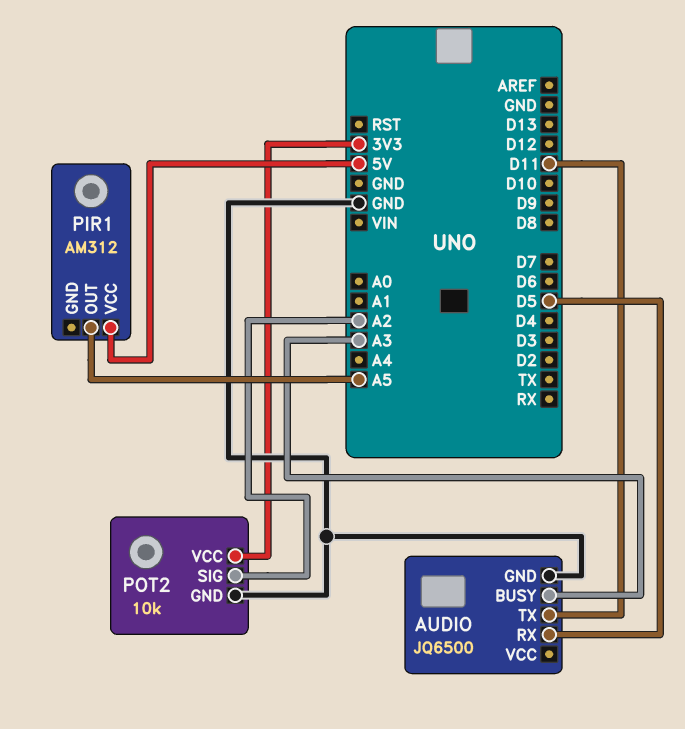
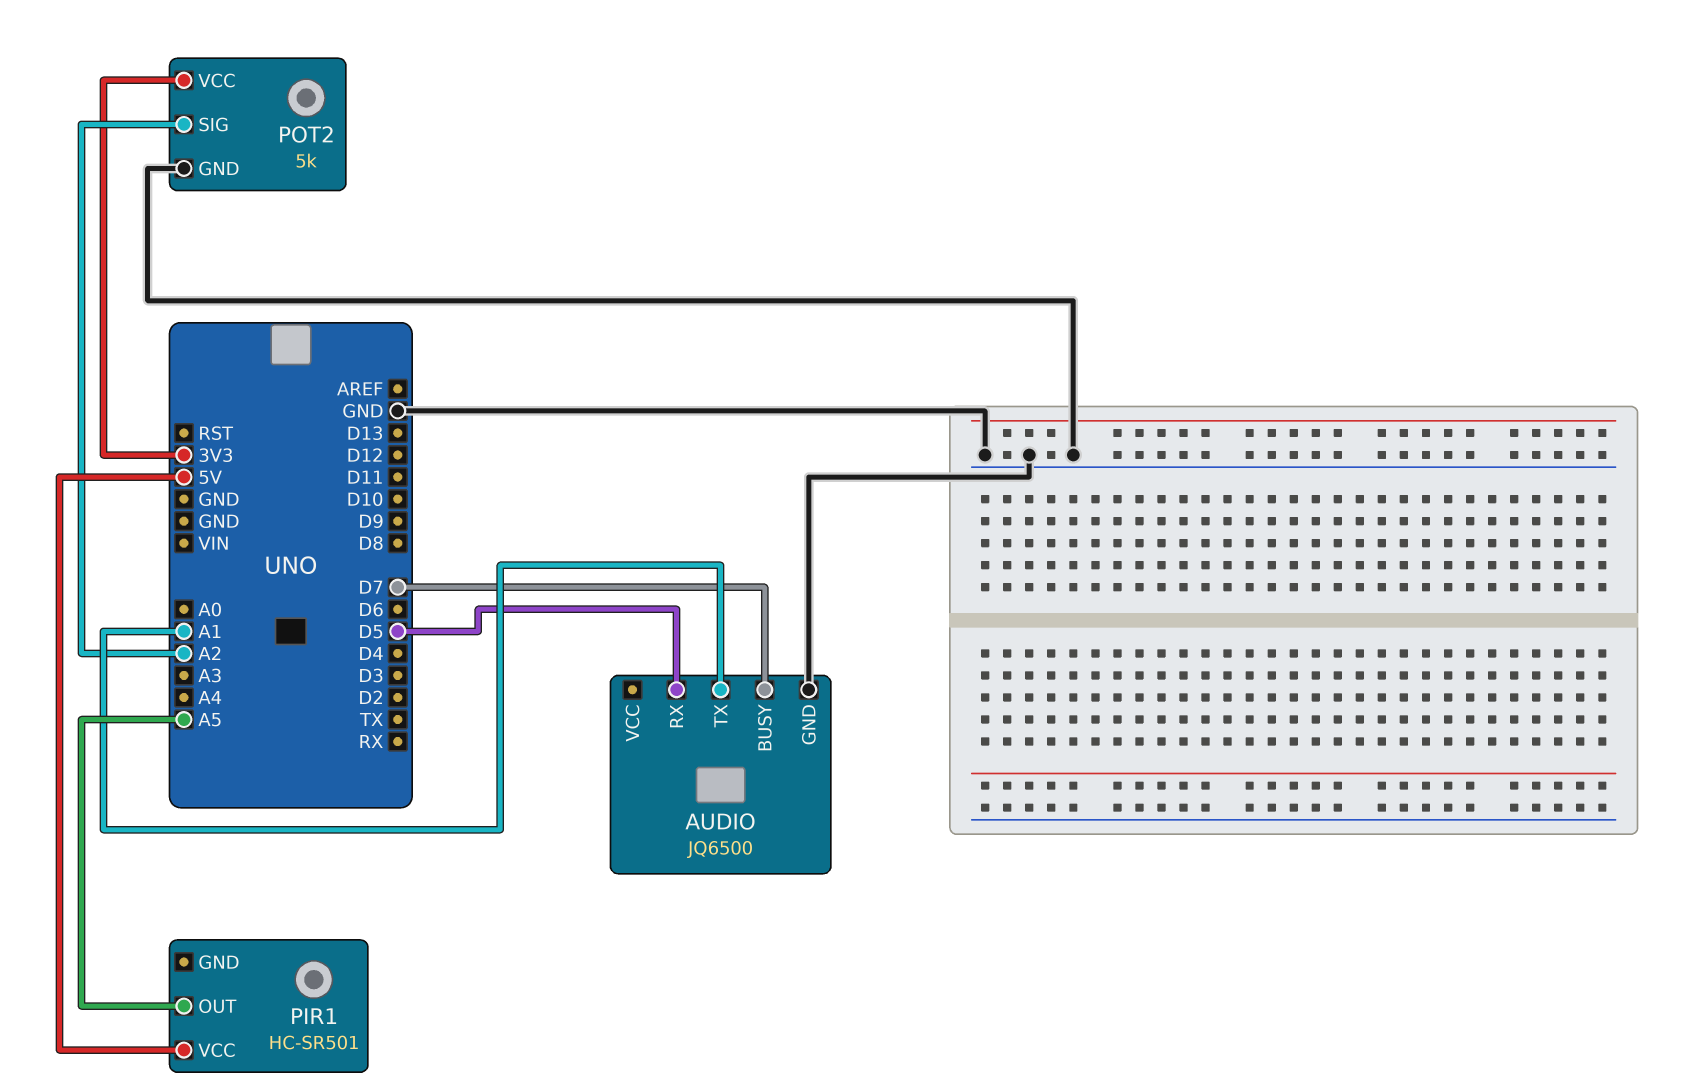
AUDIO pin BUSY: A3 -> D7
AUDIO pin TX: D11 -> A1
PIR1: AM312 -> HC-SR501
POT2: 10k -> 5k

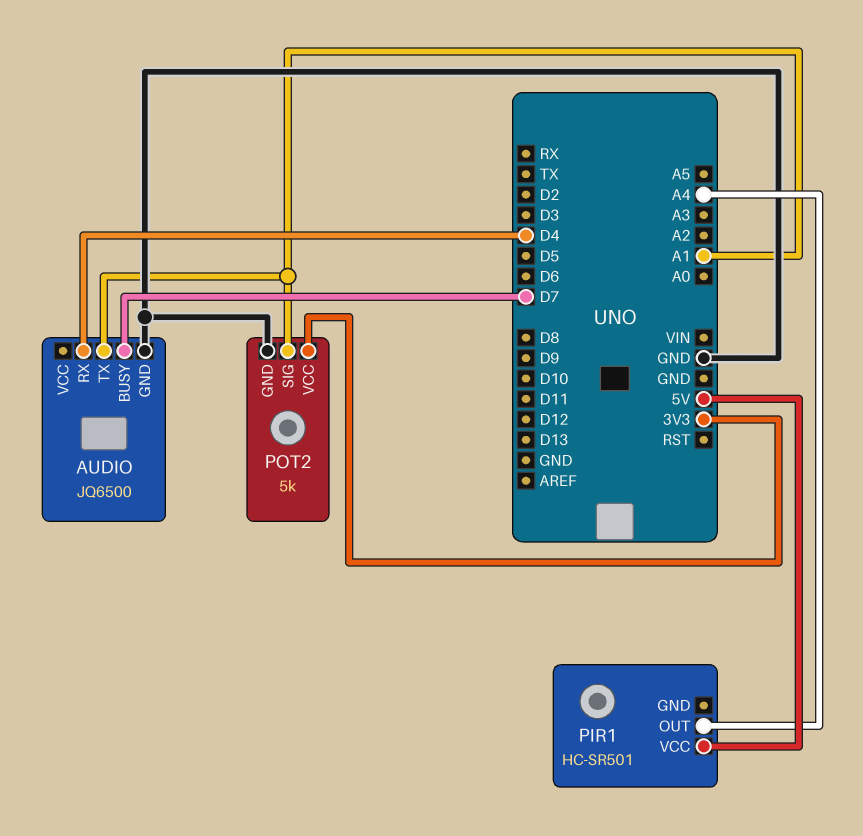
AUDIO pin RX: D5 -> D4
PIR1 pin OUT: A5 -> A4
POT2 pin SIG: A2 -> A1

